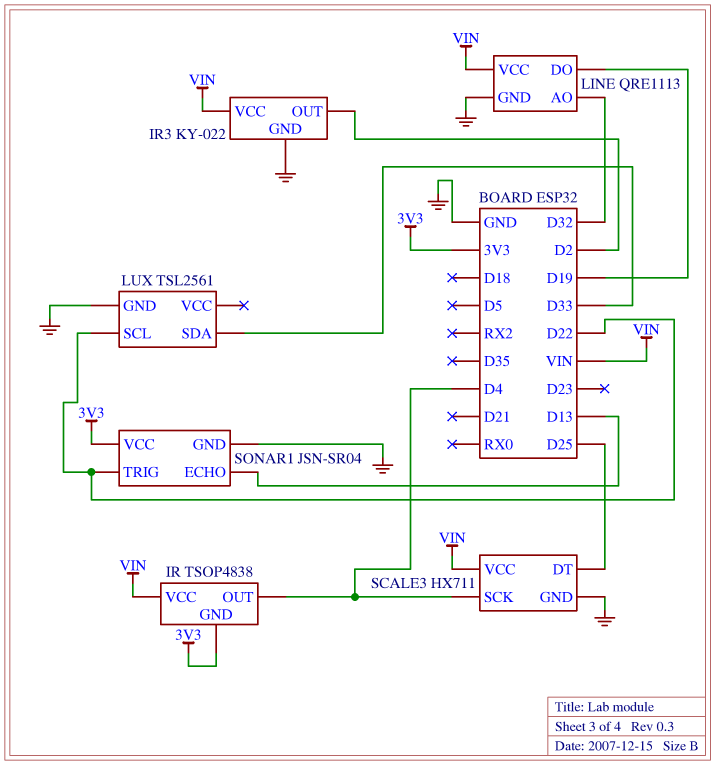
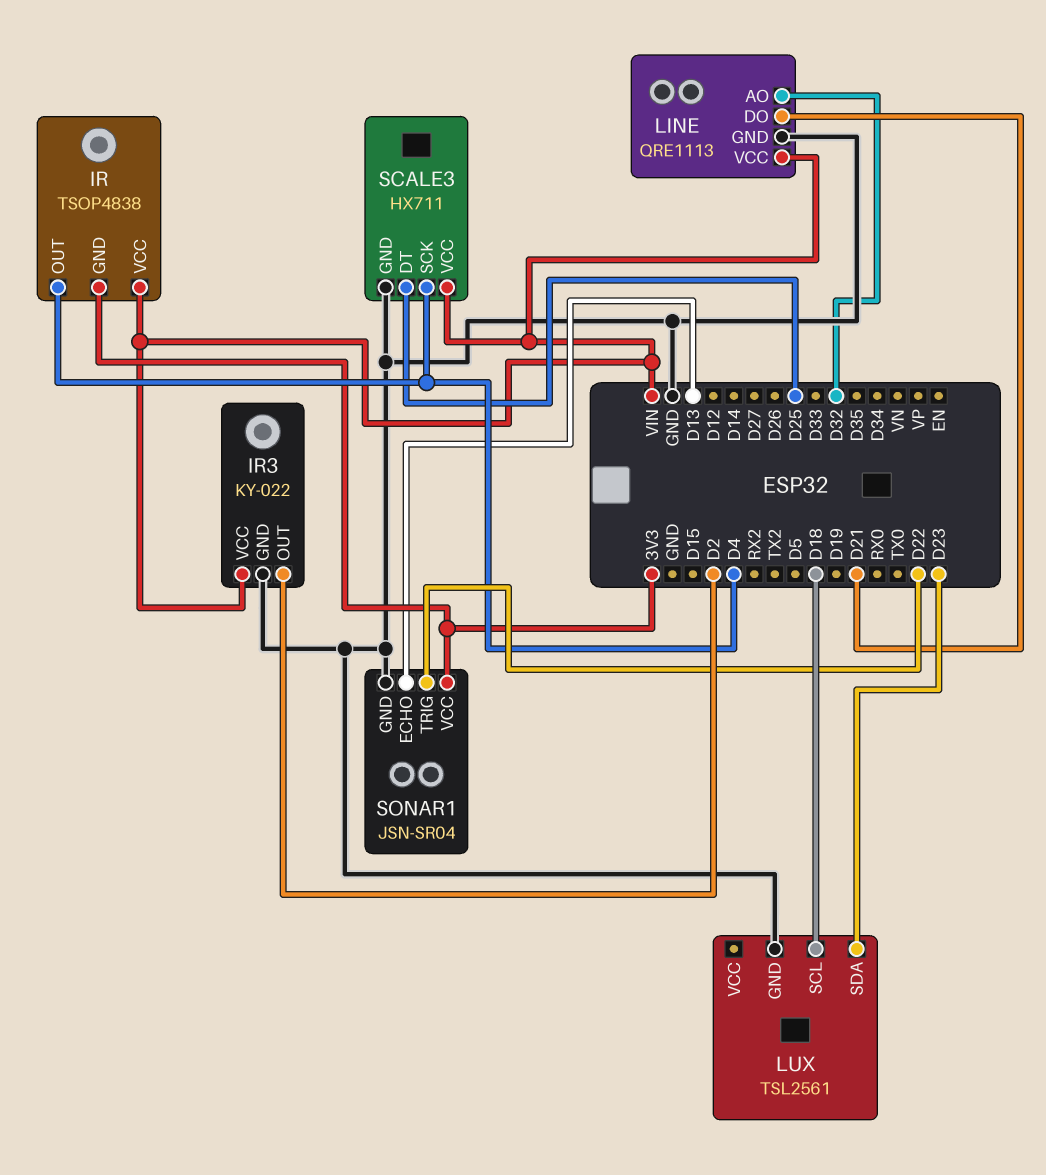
LINE pin DO: D19 -> D21
LUX pin SCL: D22 -> D18
LUX pin SDA: D33 -> D23

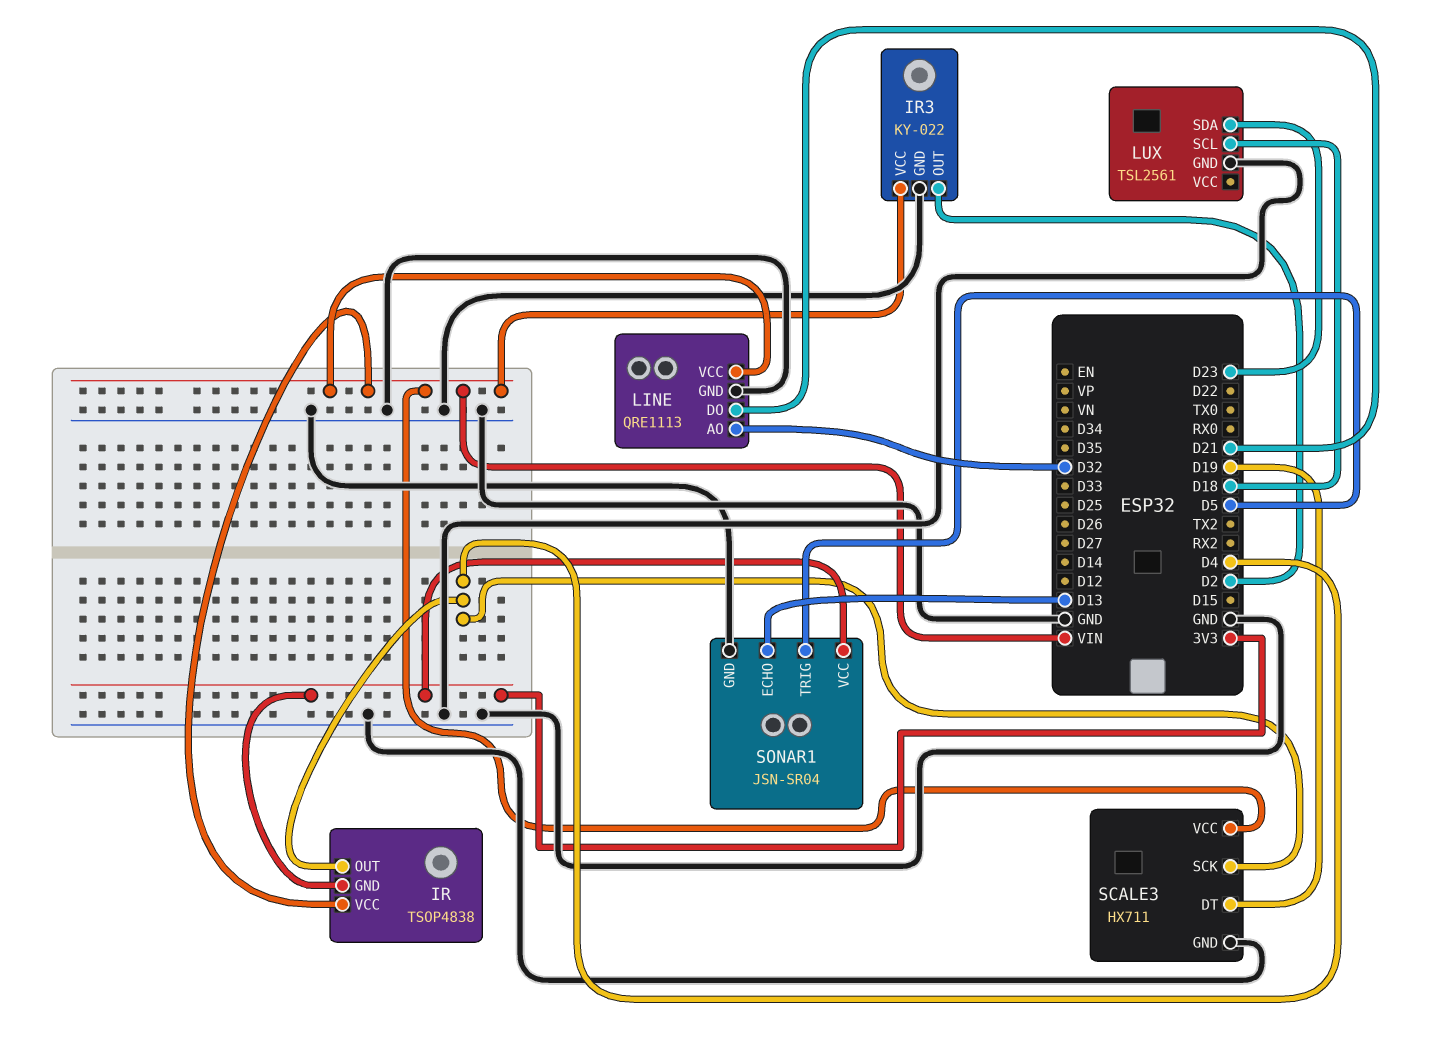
SCALE3 pin DT: D25 -> D19
SONAR1 pin TRIG: D22 -> D5

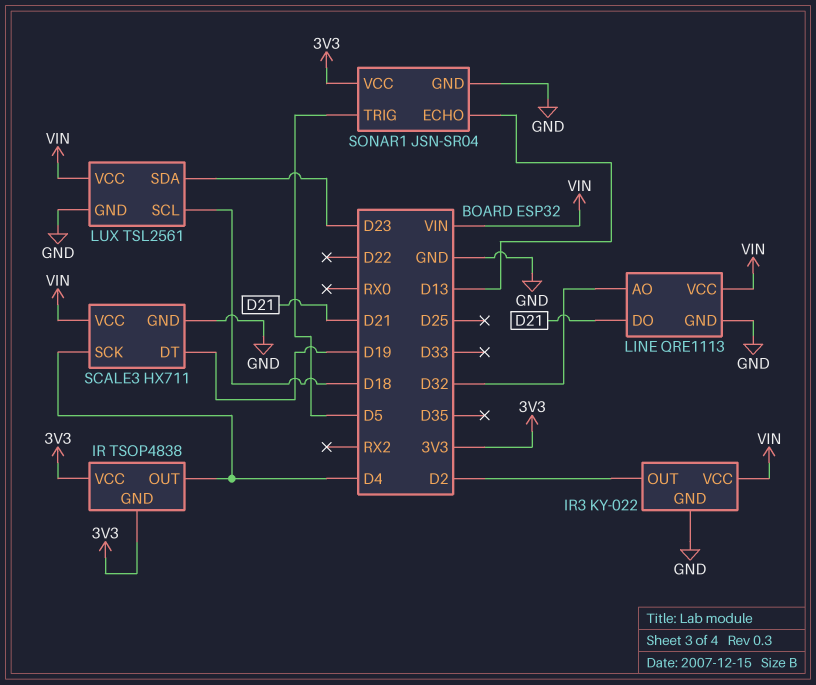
IR pin VCC: VIN -> 3V3
LUX pin VCC: none -> VIN

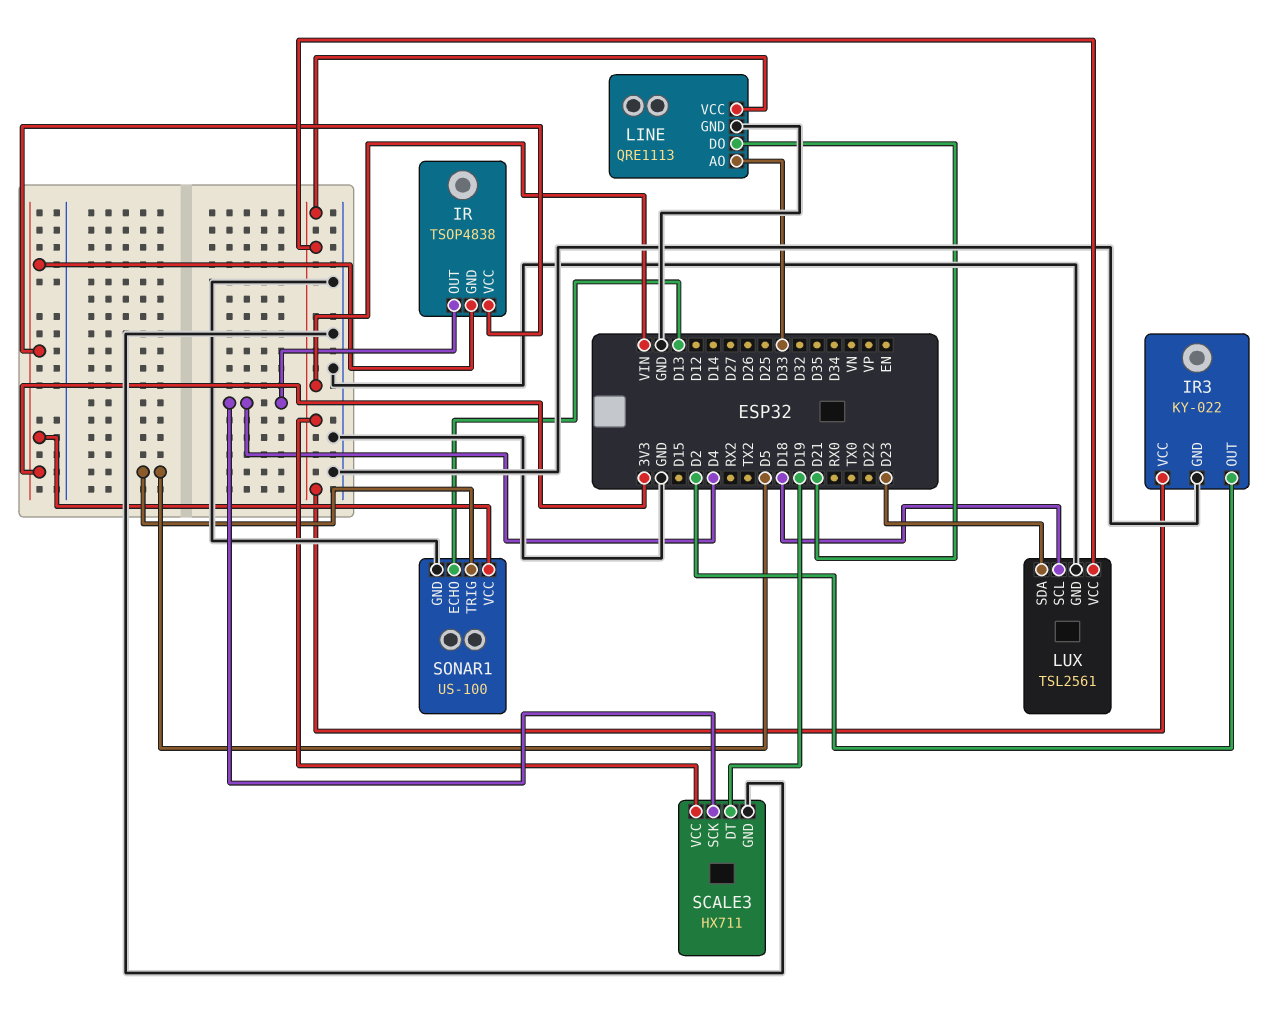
LINE pin AO: D32 -> D33
SONAR1: JSN-SR04 -> US-100

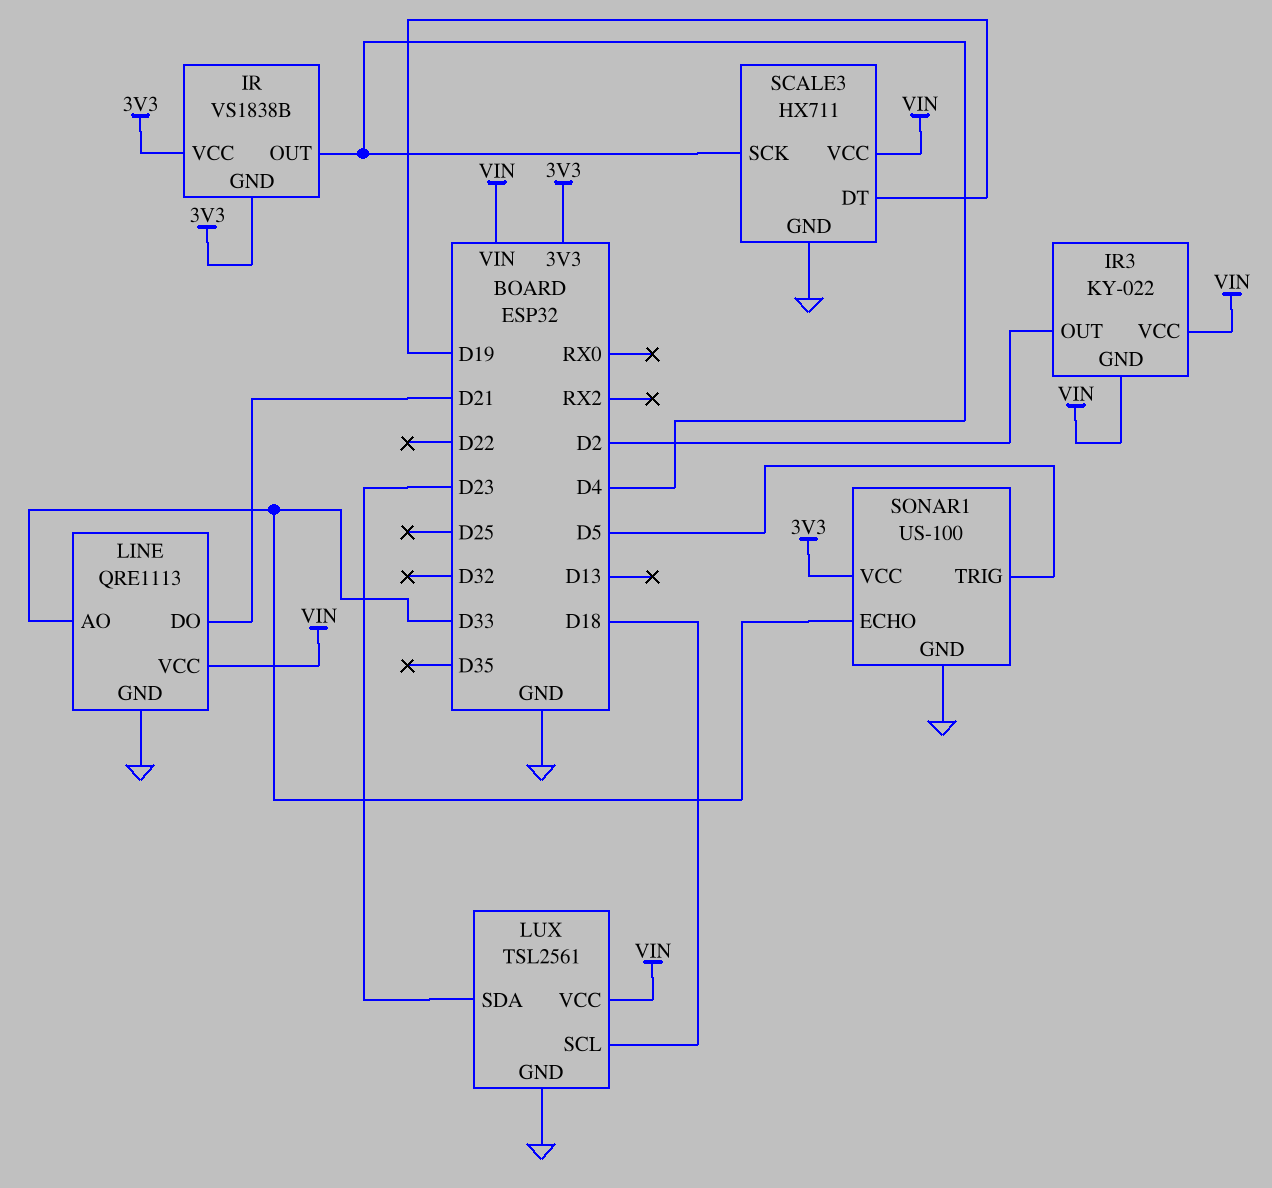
IR: TSOP4838 -> VS1838B
IR3 pin GND: GND -> VIN
SONAR1 pin ECHO: D13 -> D33

